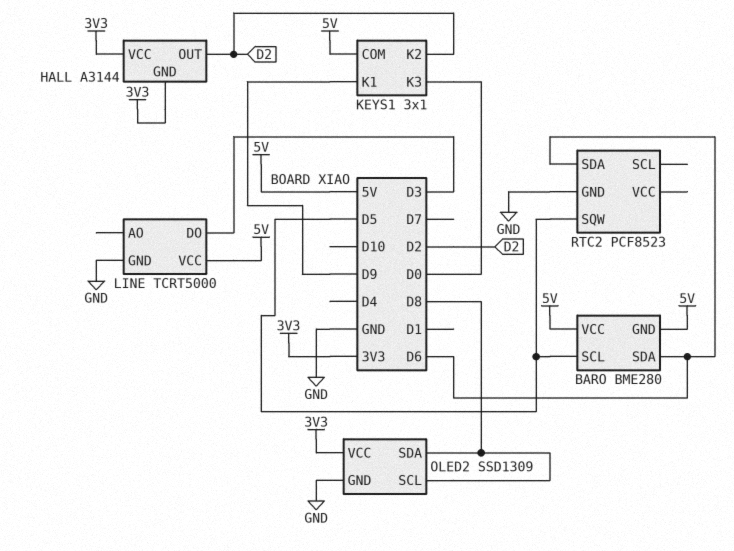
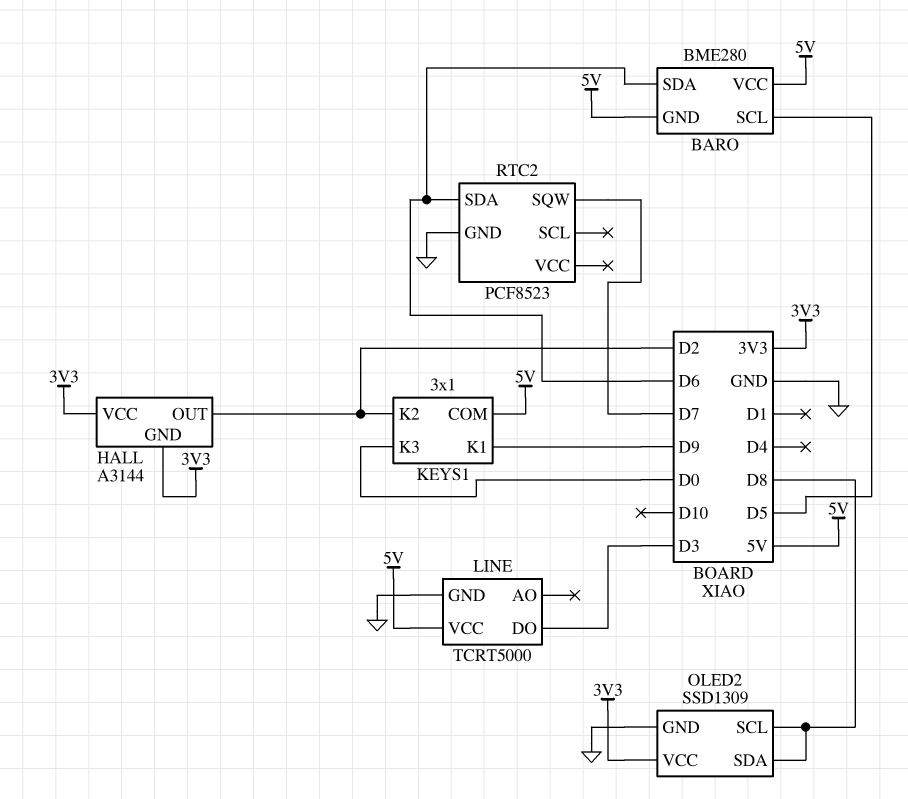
RTC2 pin SQW: D5 -> D7

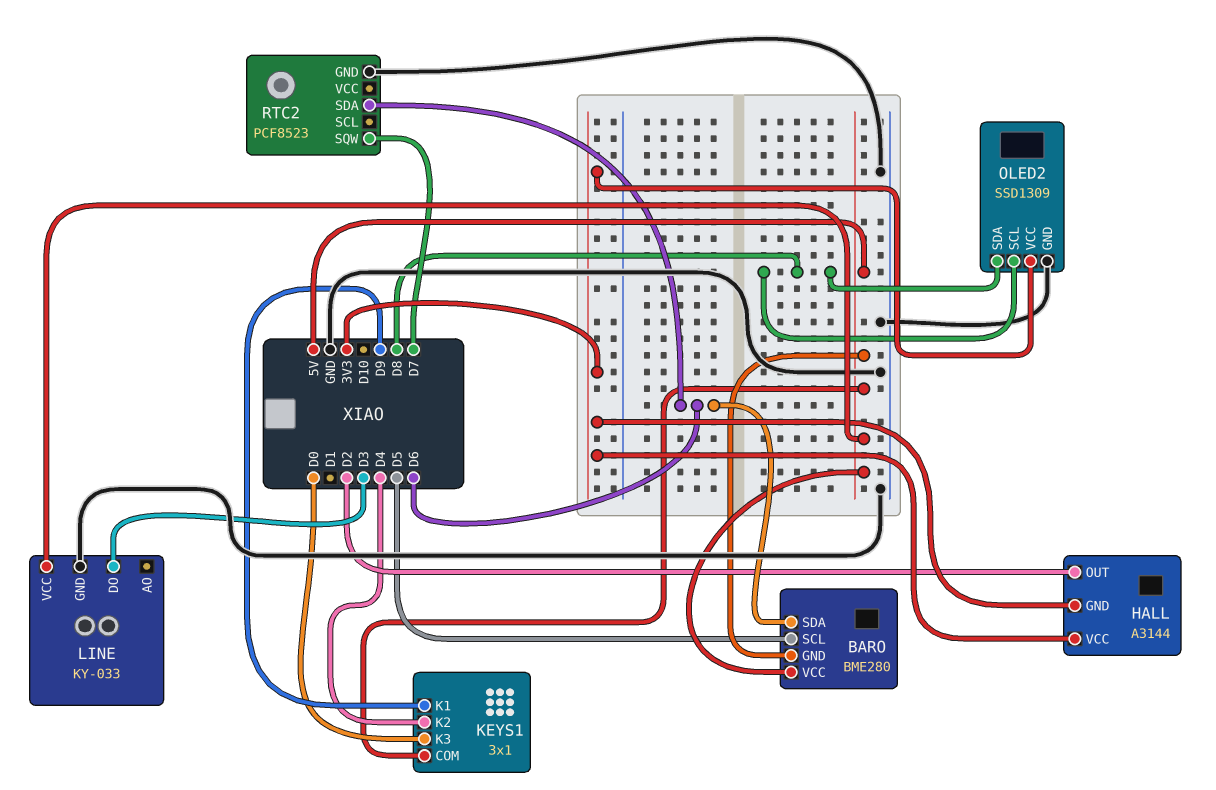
KEYS1 pin K2: D2 -> D4
LINE: TCRT5000 -> KY-033

